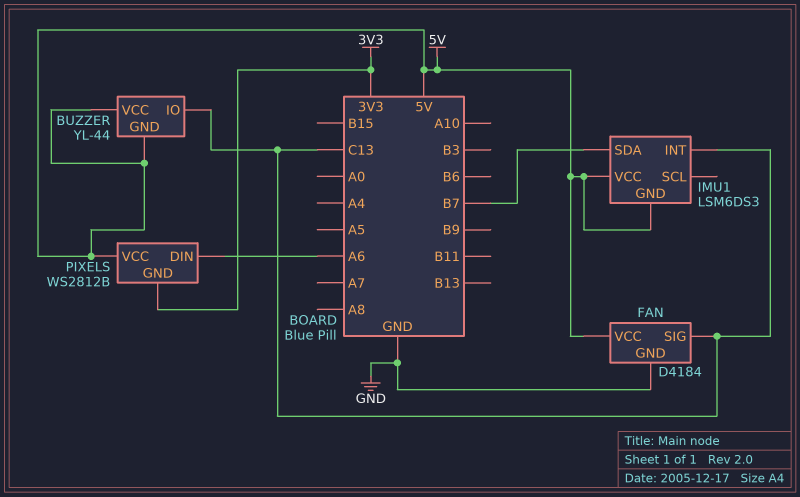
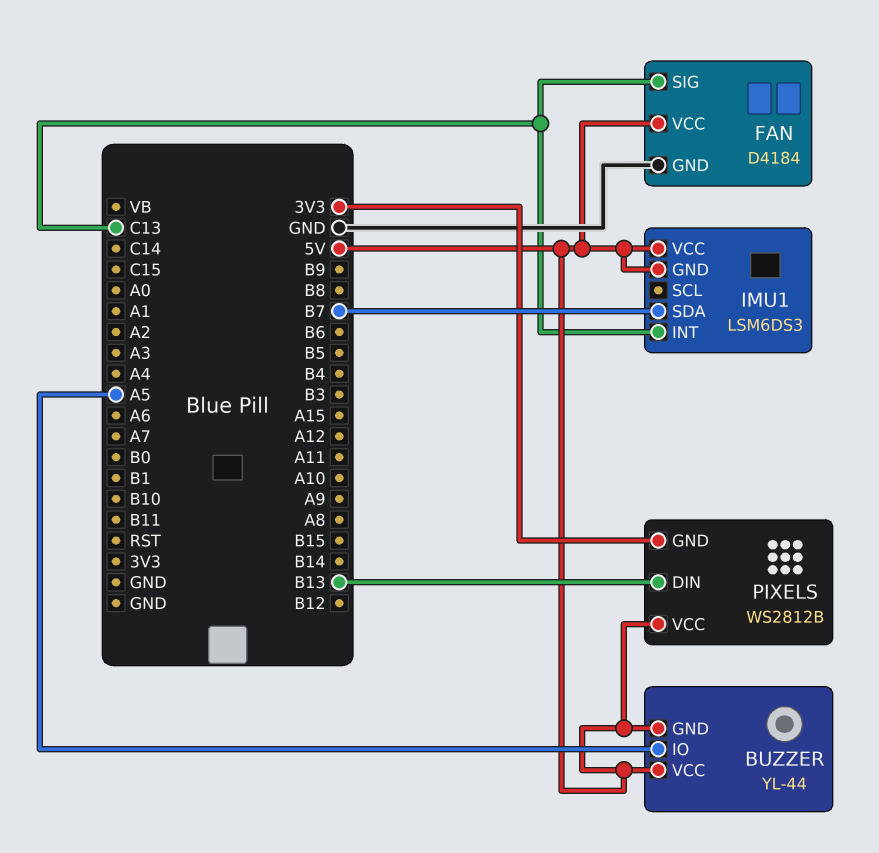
BUZZER pin IO: C13 -> A5
PIXELS pin DIN: A6 -> B13

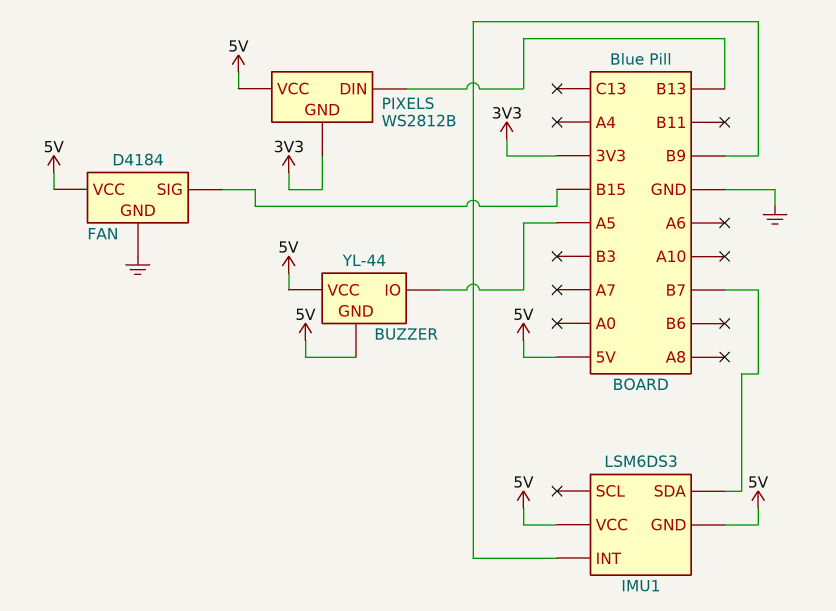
FAN pin SIG: C13 -> B15
IMU1 pin INT: C13 -> B9

